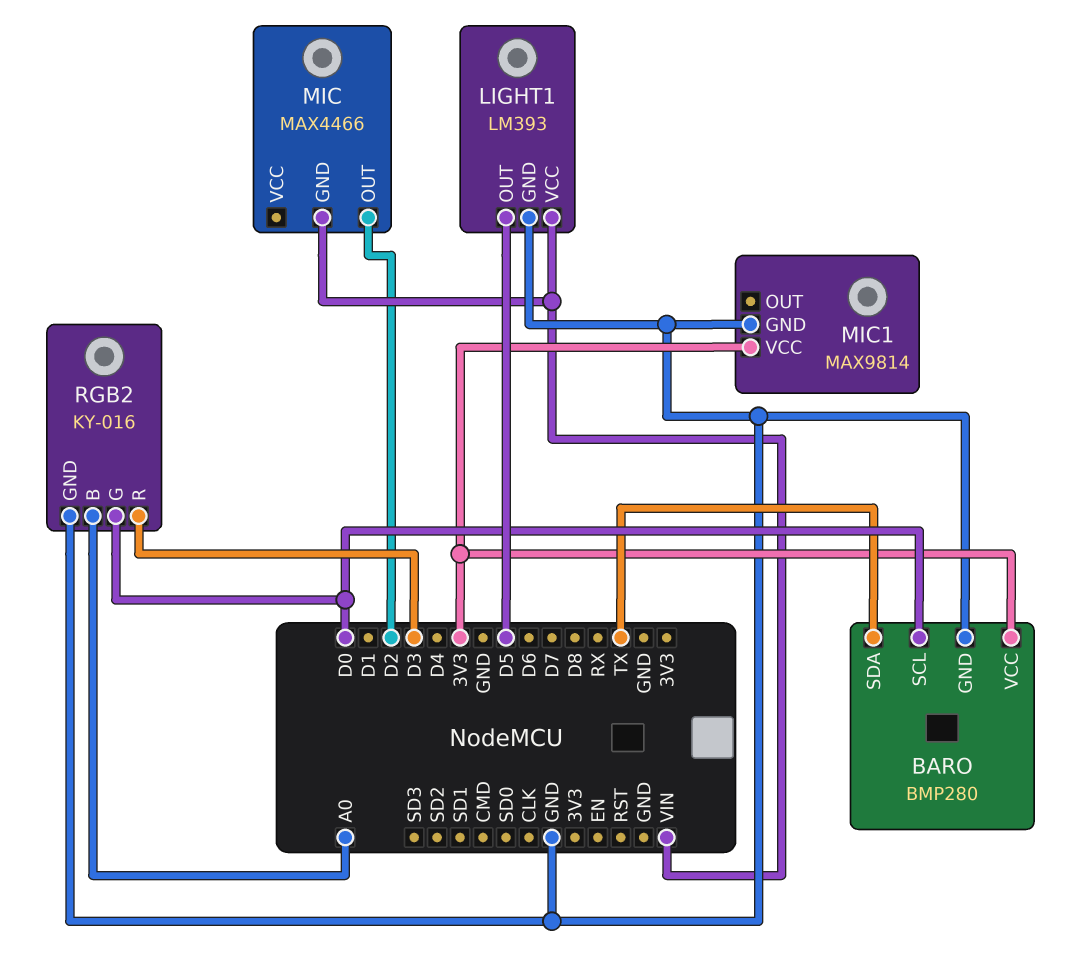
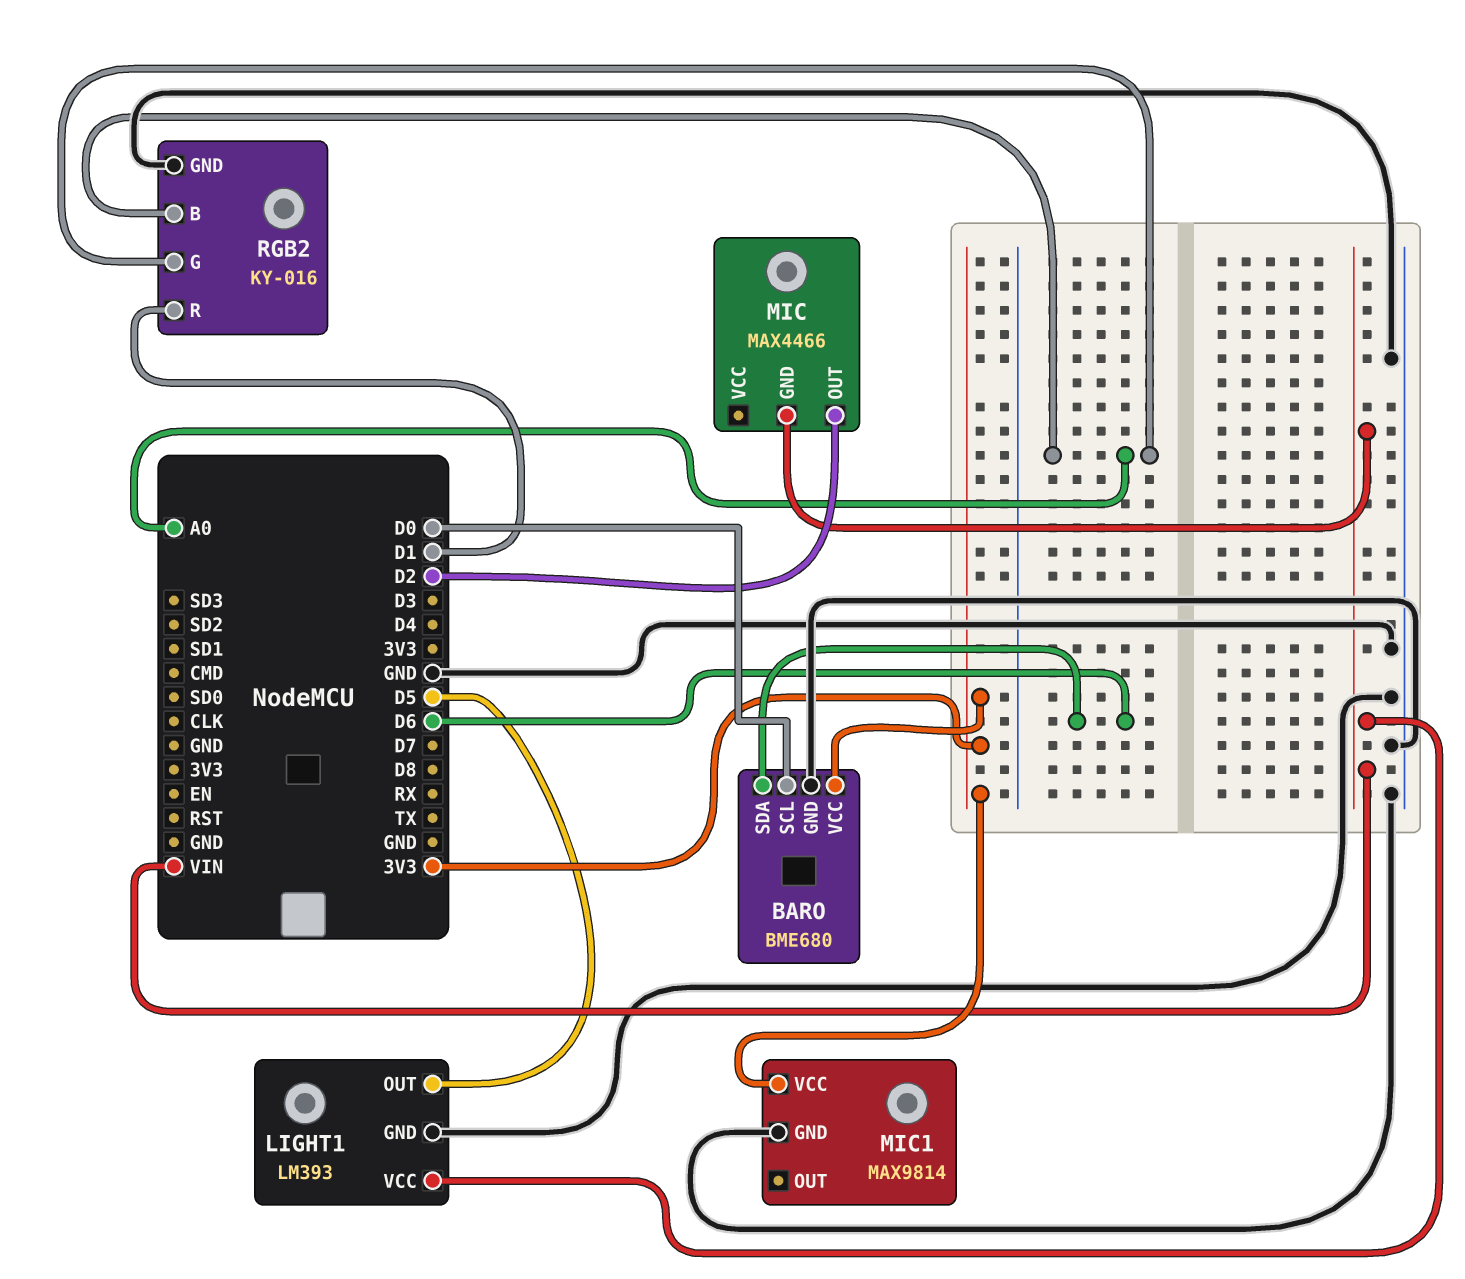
BARO: BMP280 -> BME680
BARO pin SDA: TX -> D6
RGB2 pin G: D0 -> A0
RGB2 pin R: D3 -> D1

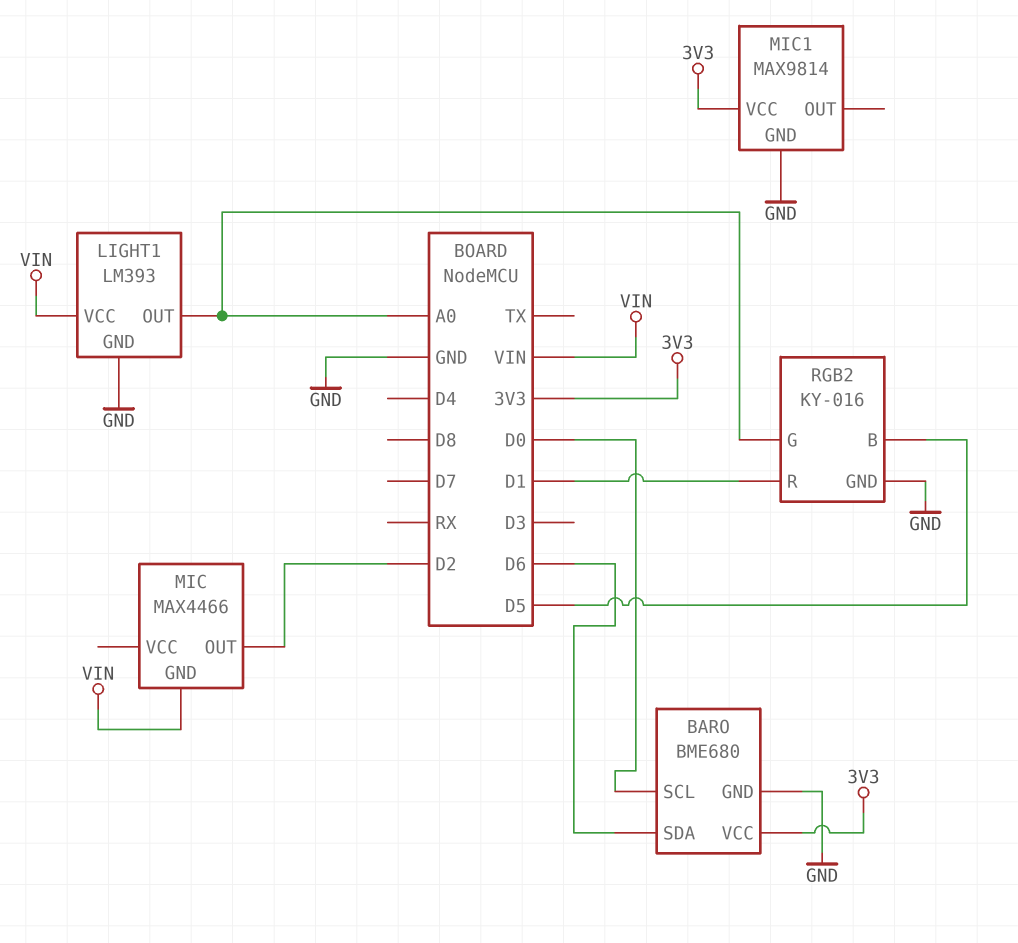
LIGHT1 pin OUT: D5 -> A0
RGB2 pin B: A0 -> D5

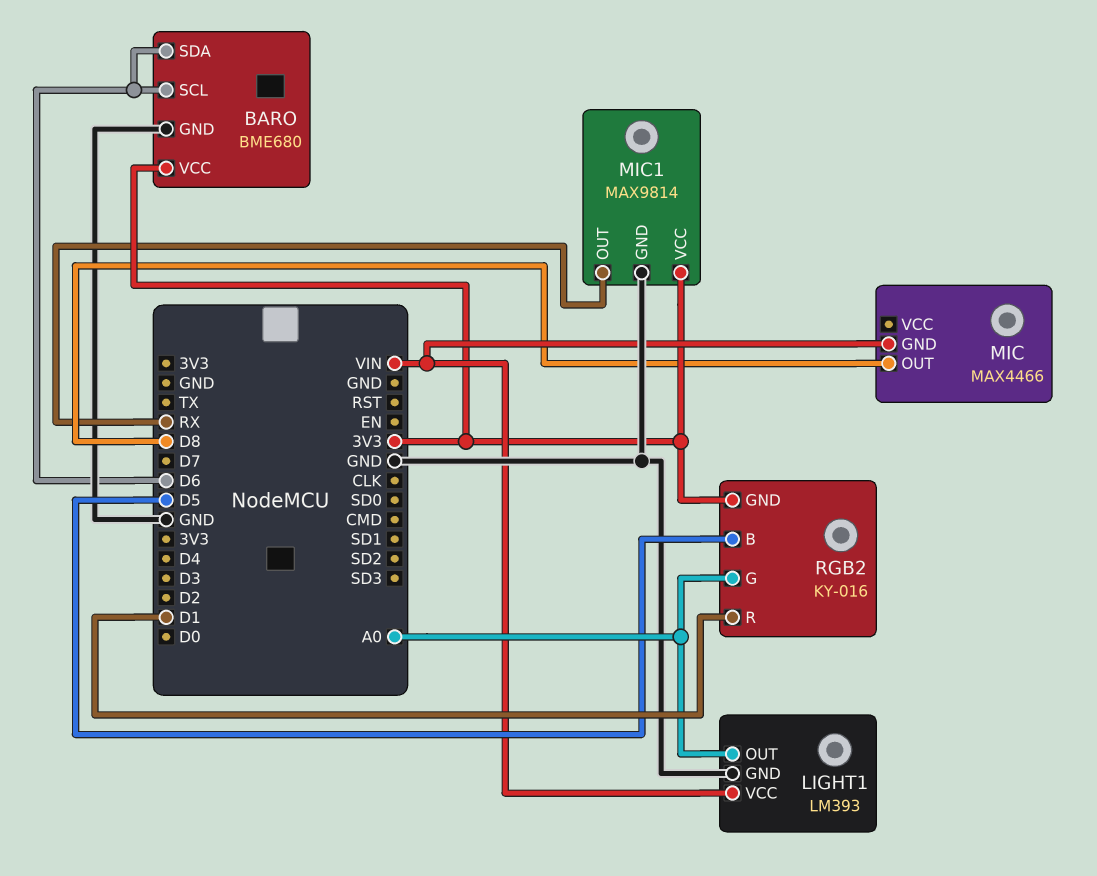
BARO pin SCL: D0 -> D6
MIC pin OUT: D2 -> D8
MIC1 pin OUT: none -> RX
RGB2 pin GND: GND -> 3V3

